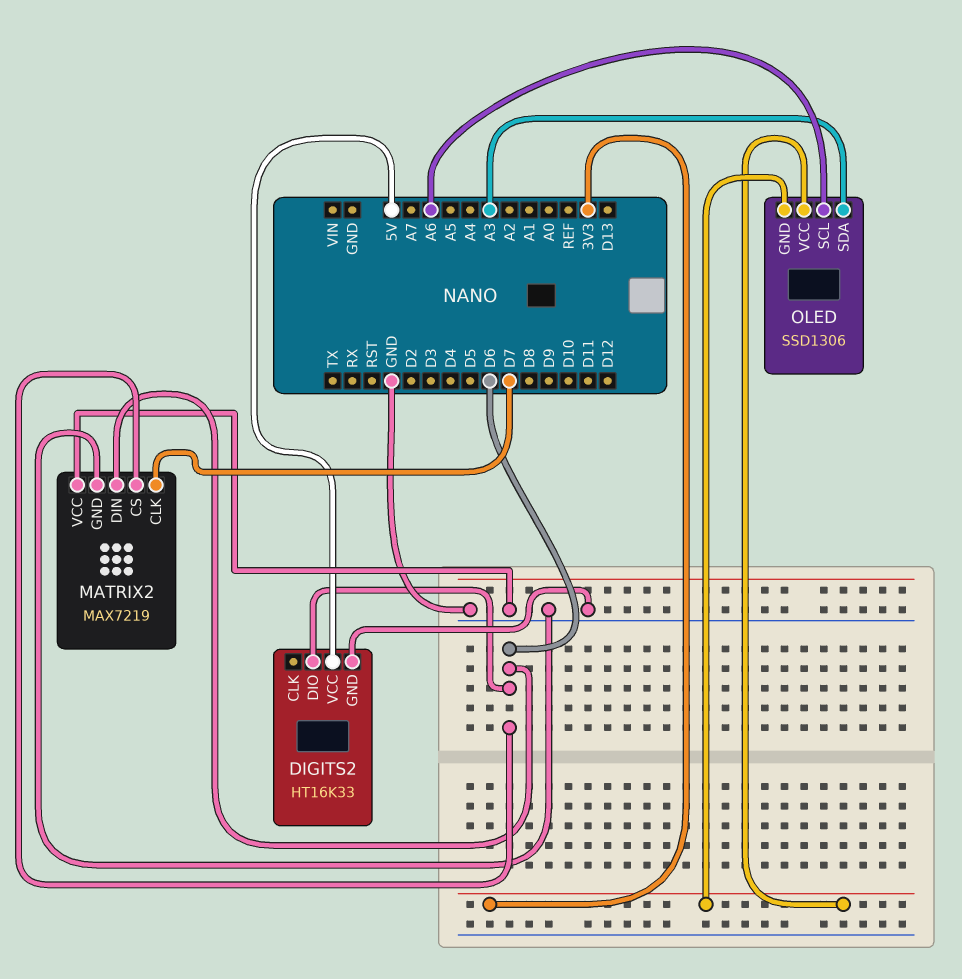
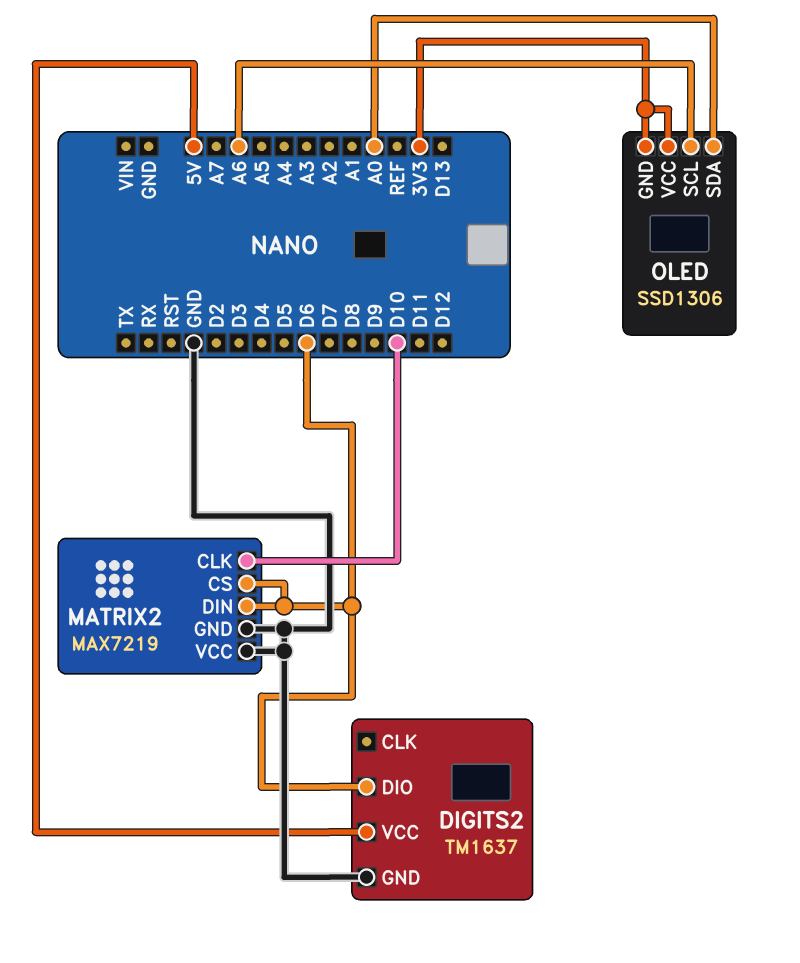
DIGITS2: HT16K33 -> TM1637
MATRIX2 pin CLK: D7 -> D10
OLED pin SDA: A3 -> A0

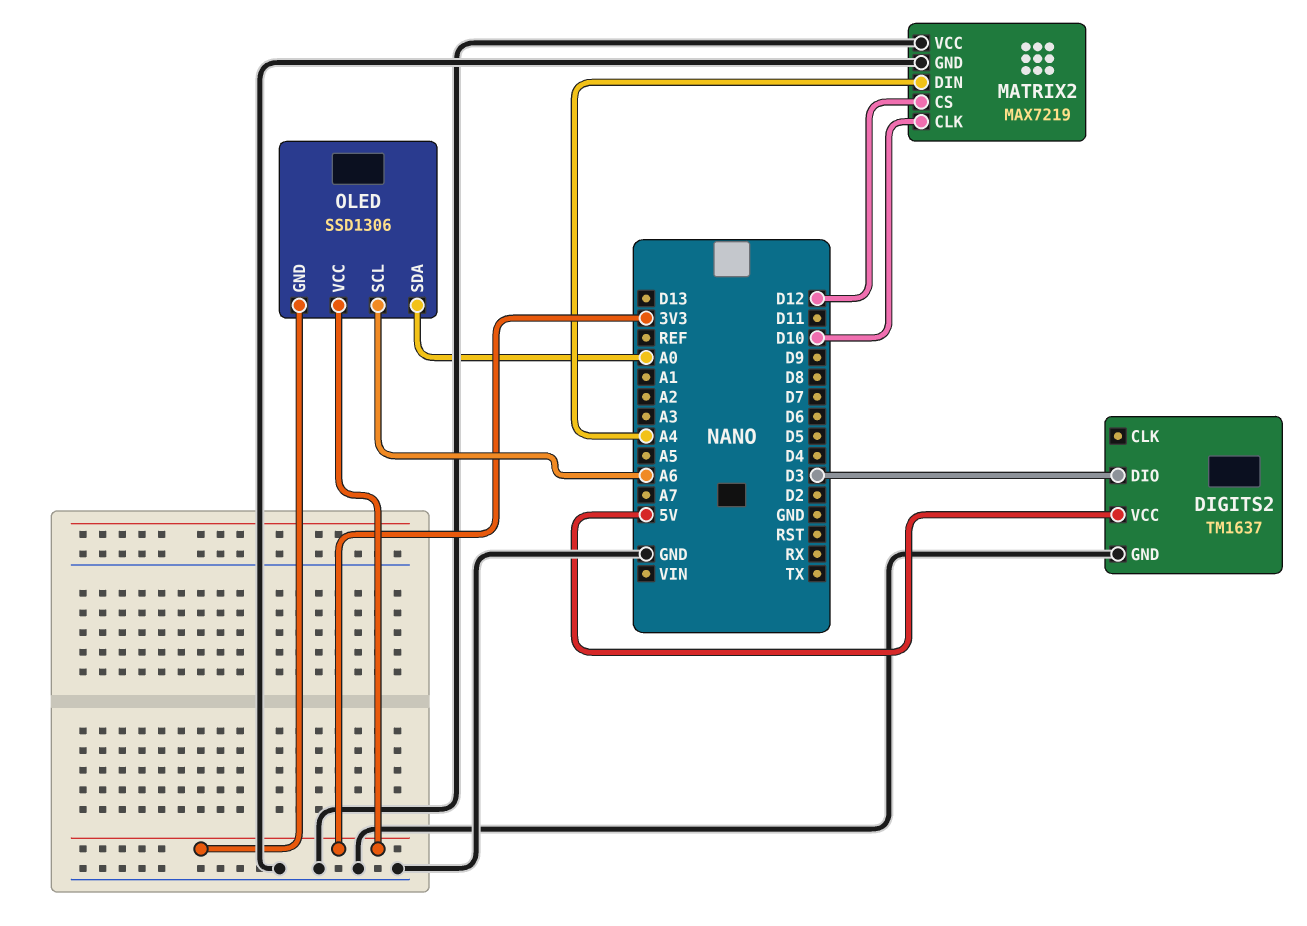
DIGITS2 pin DIO: D6 -> D3
MATRIX2 pin CS: D6 -> D12
MATRIX2 pin DIN: D6 -> A4

